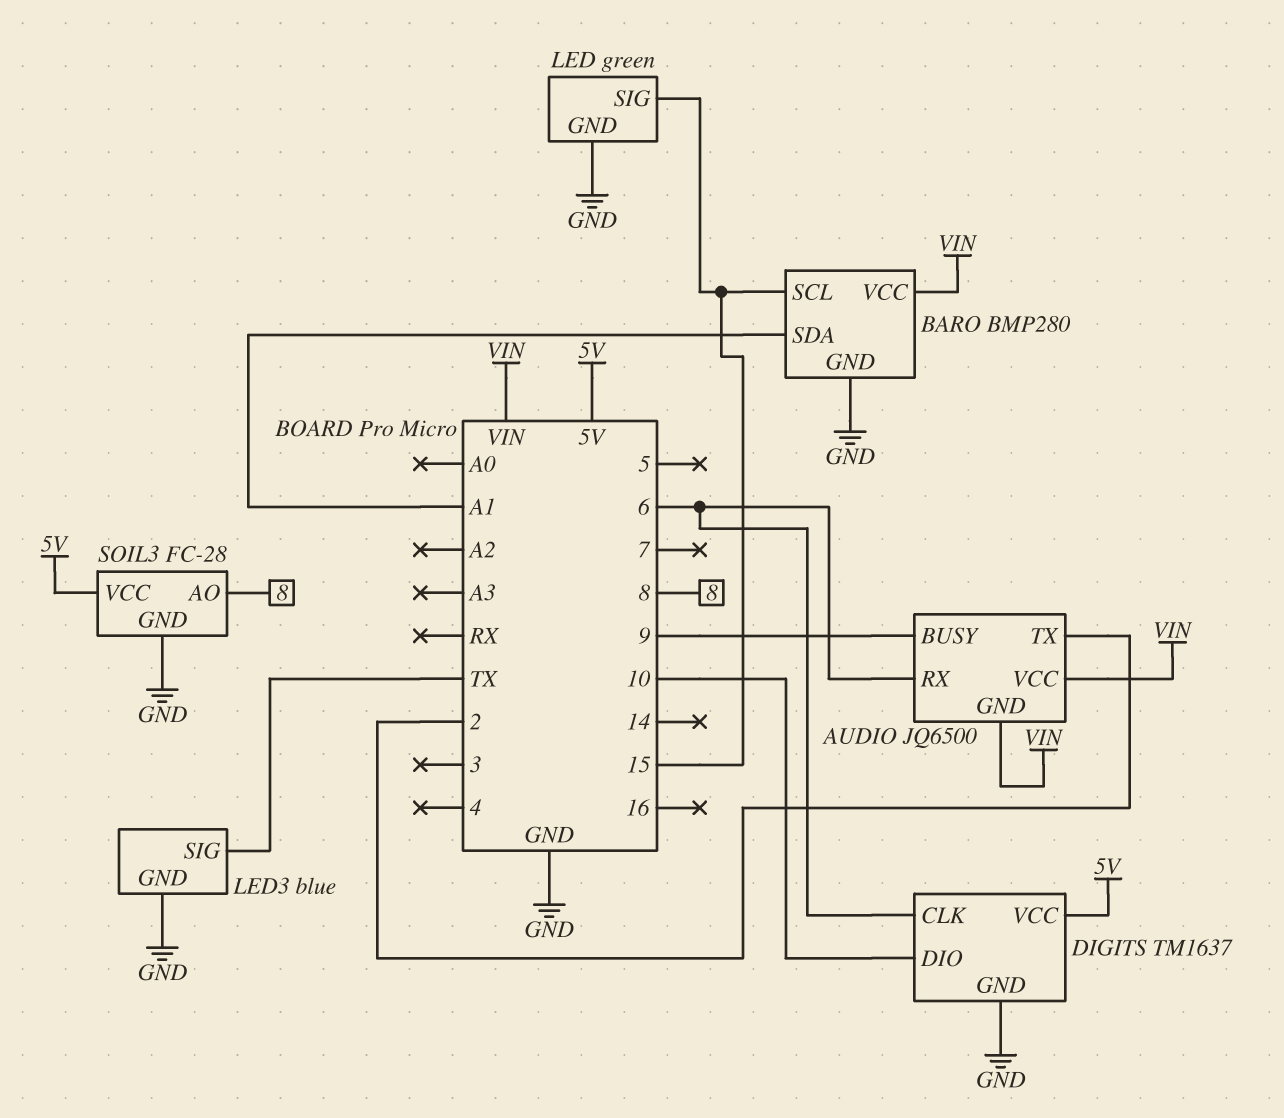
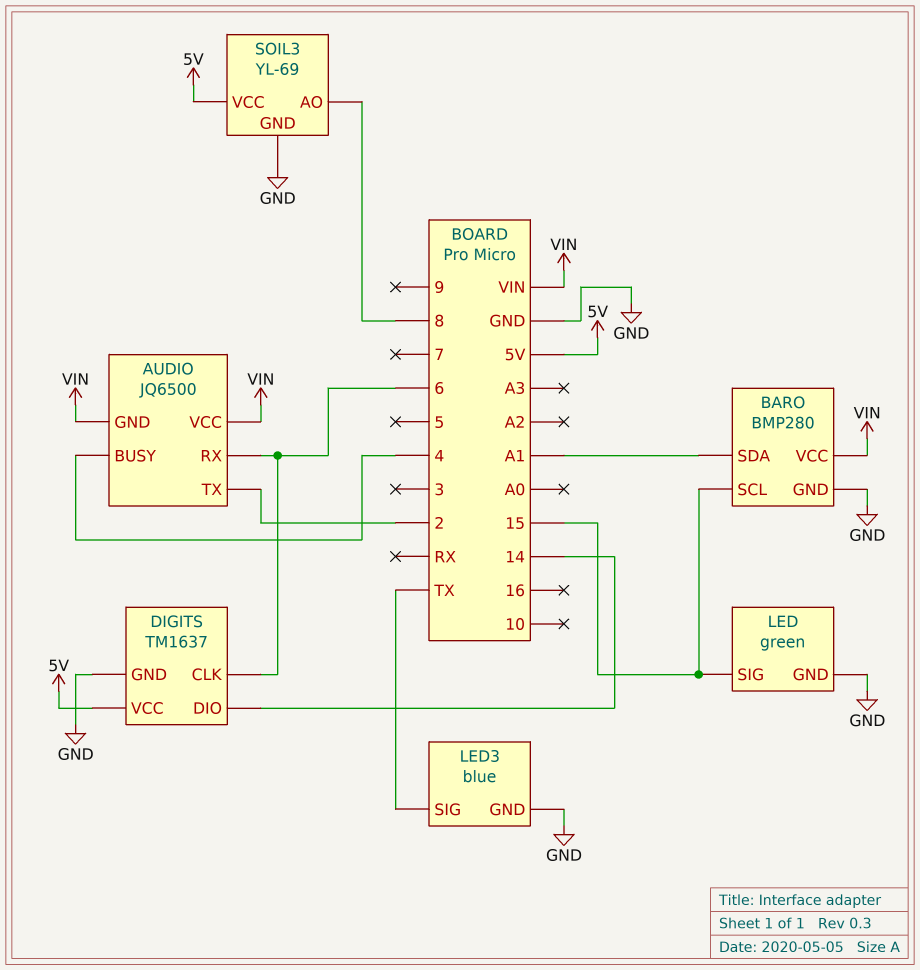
AUDIO pin BUSY: 9 -> 4
DIGITS pin DIO: 10 -> 14
SOIL3: FC-28 -> YL-69

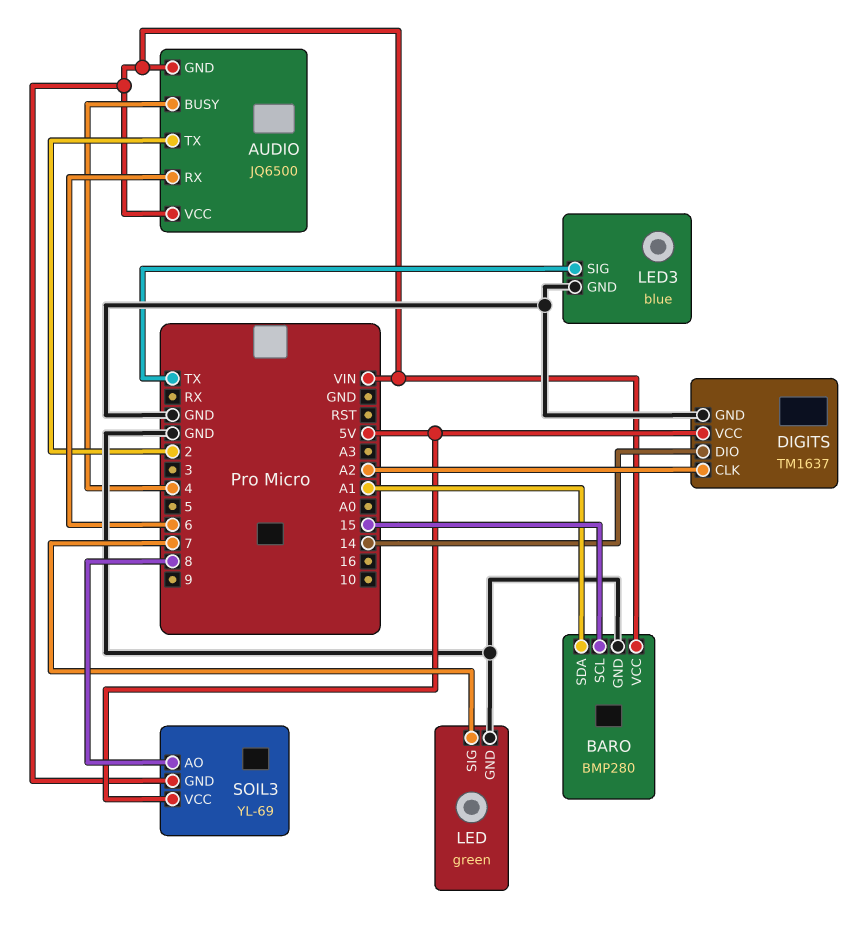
DIGITS pin CLK: 6 -> A2
LED pin SIG: 15 -> 7
SOIL3 pin GND: GND -> VIN

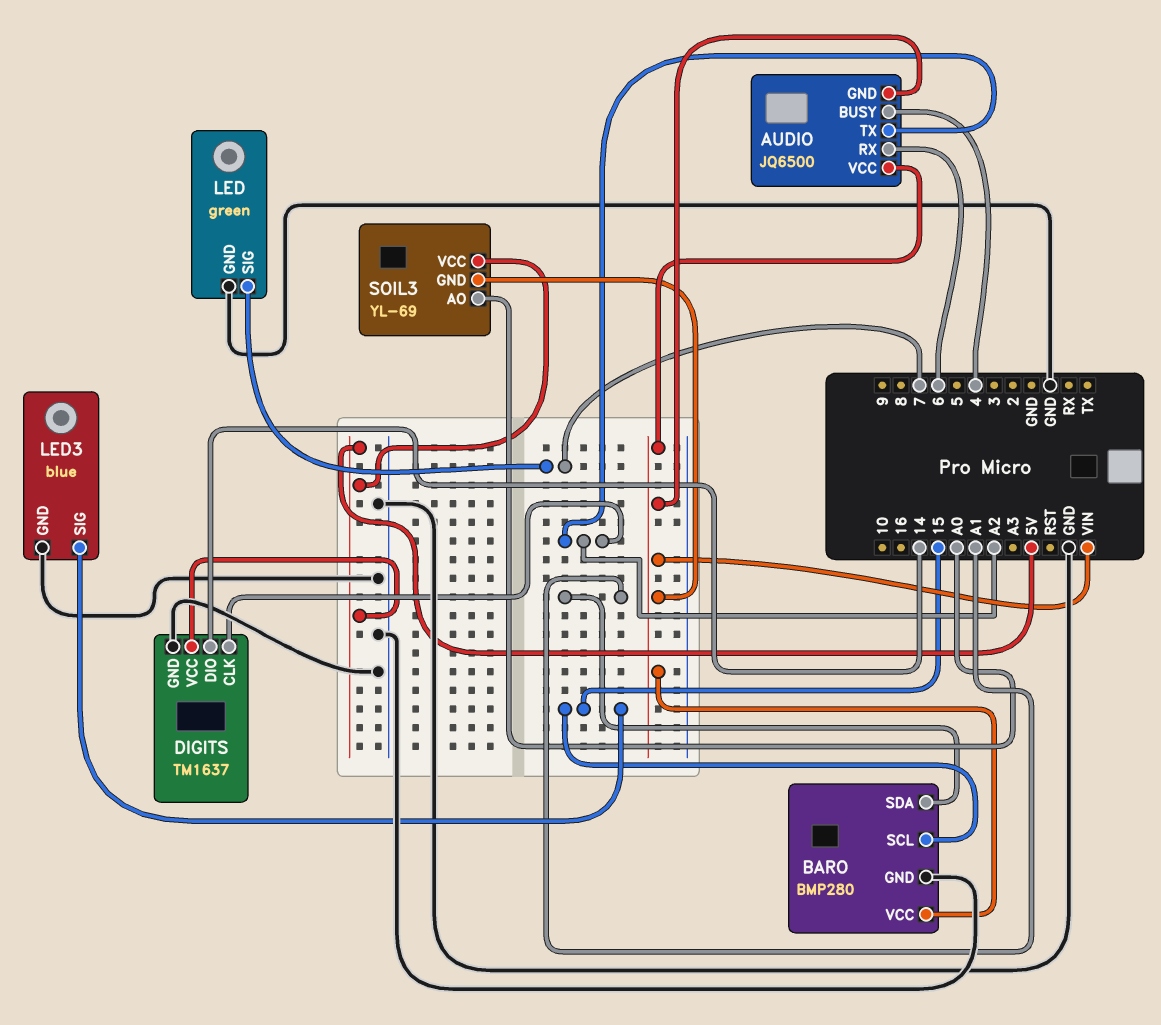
AUDIO pin TX: 2 -> A2
LED3 pin SIG: TX -> 15
SOIL3 pin AO: 8 -> A0

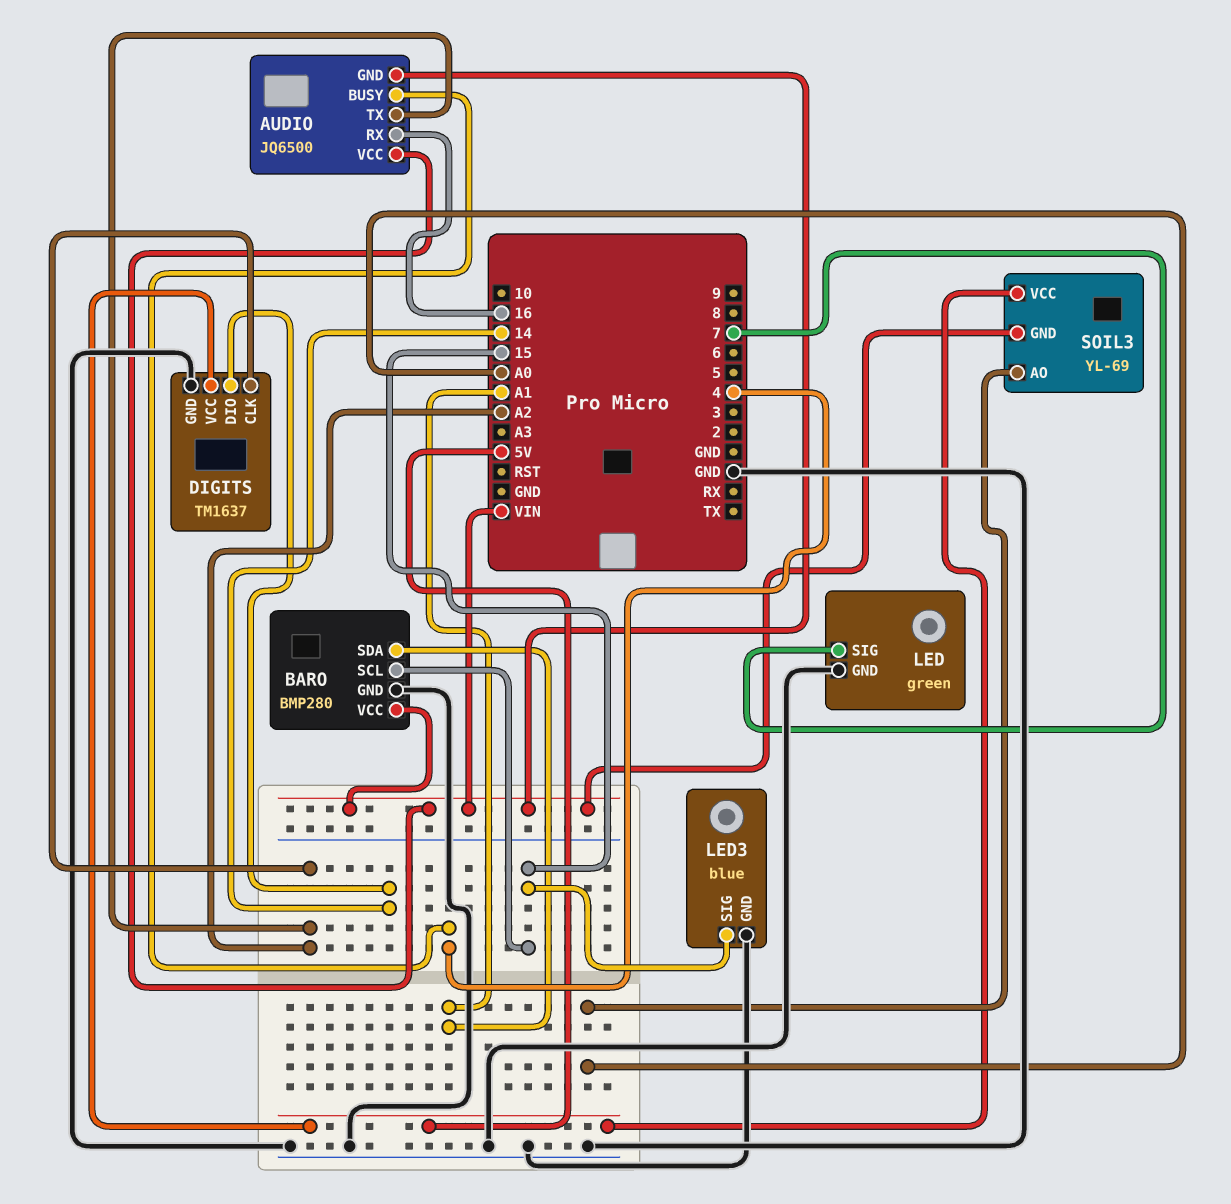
AUDIO pin RX: 6 -> 16

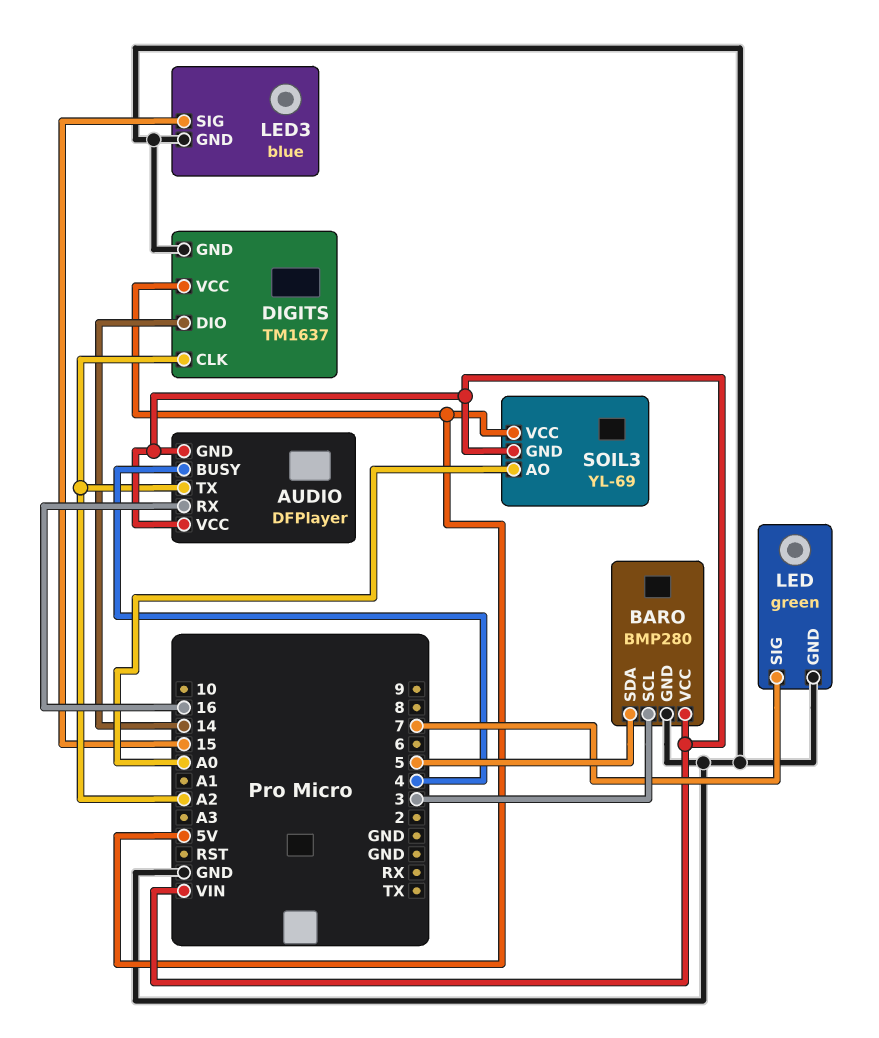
AUDIO: JQ6500 -> DFPlayer
BARO pin SCL: 15 -> 3
BARO pin SDA: A1 -> 5

